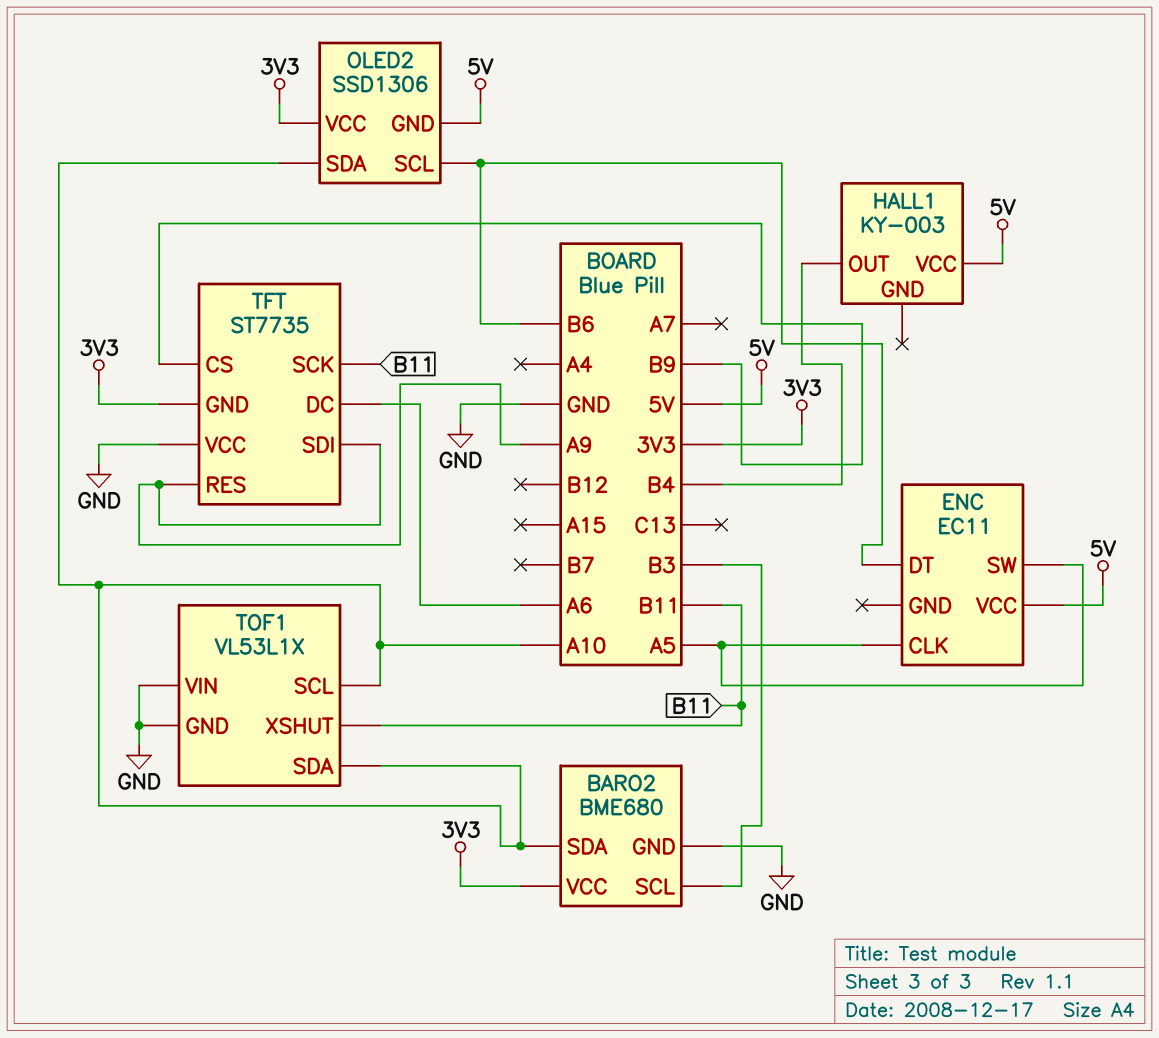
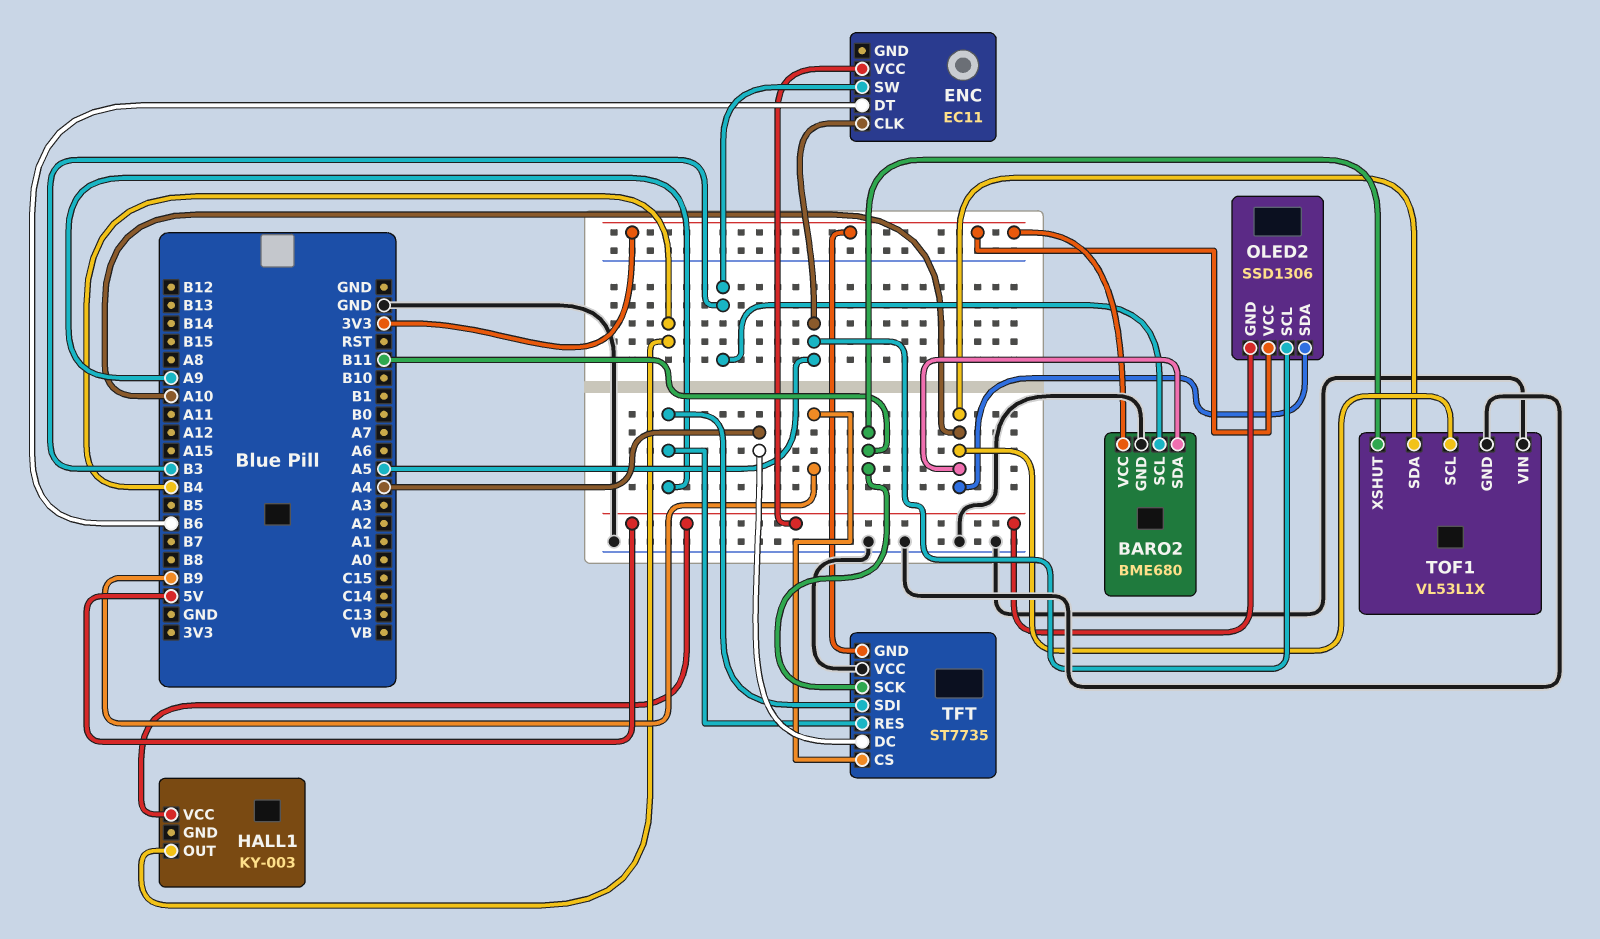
ENC pin SW: A5 -> B3
OLED2 pin SCL: B6 -> A5
TFT pin DC: A6 -> A4

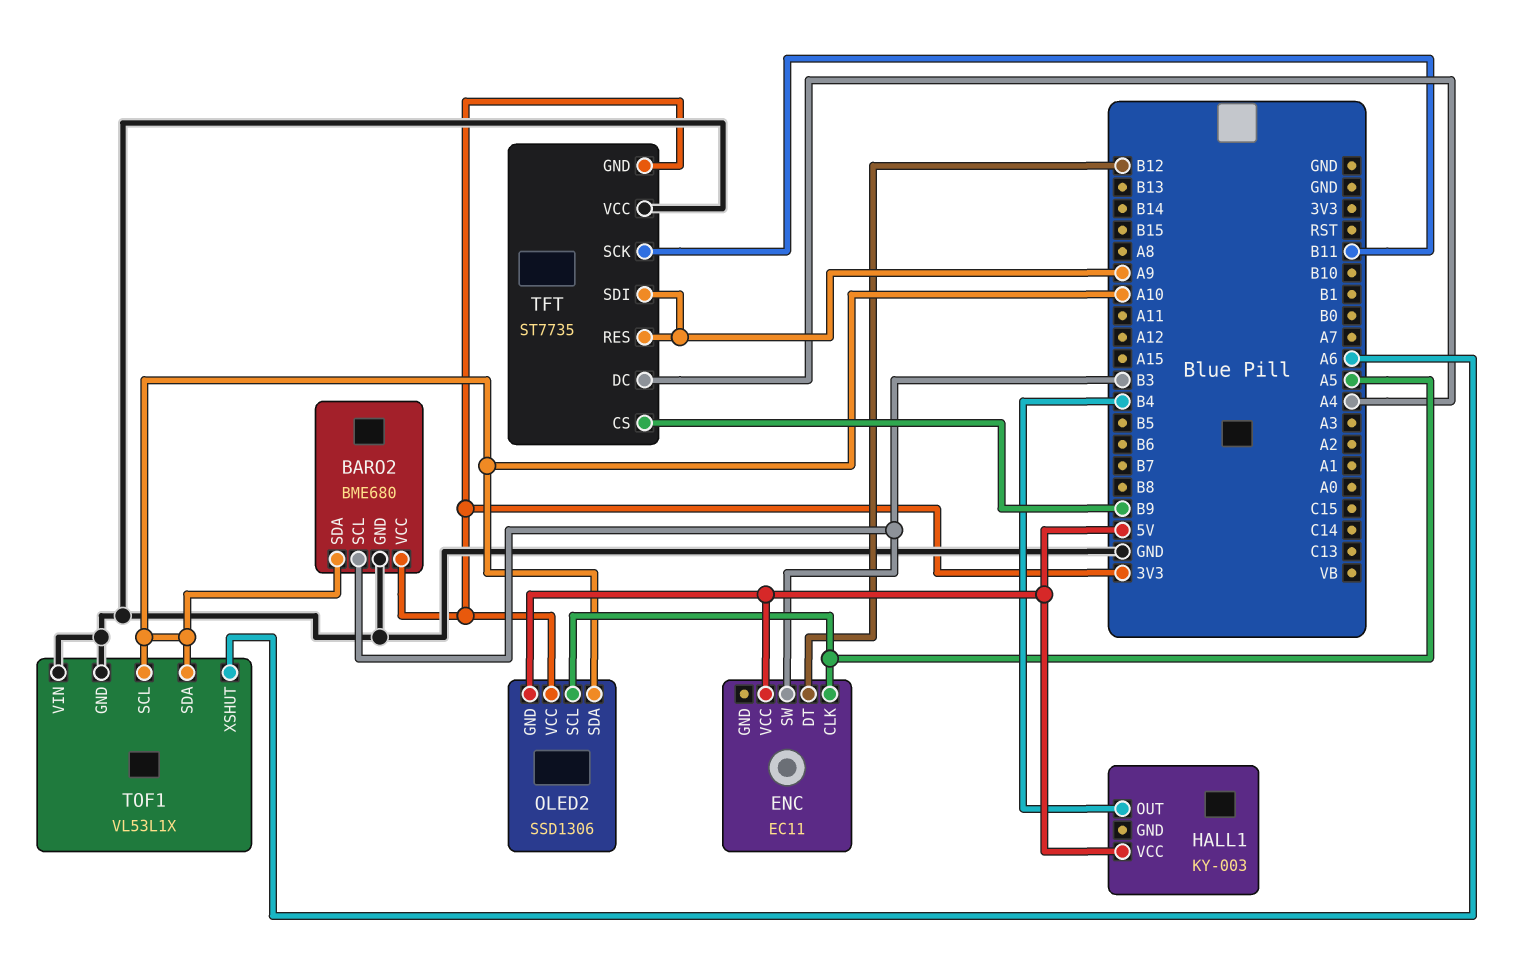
ENC pin DT: B6 -> B12
TOF1 pin XSHUT: B11 -> A6

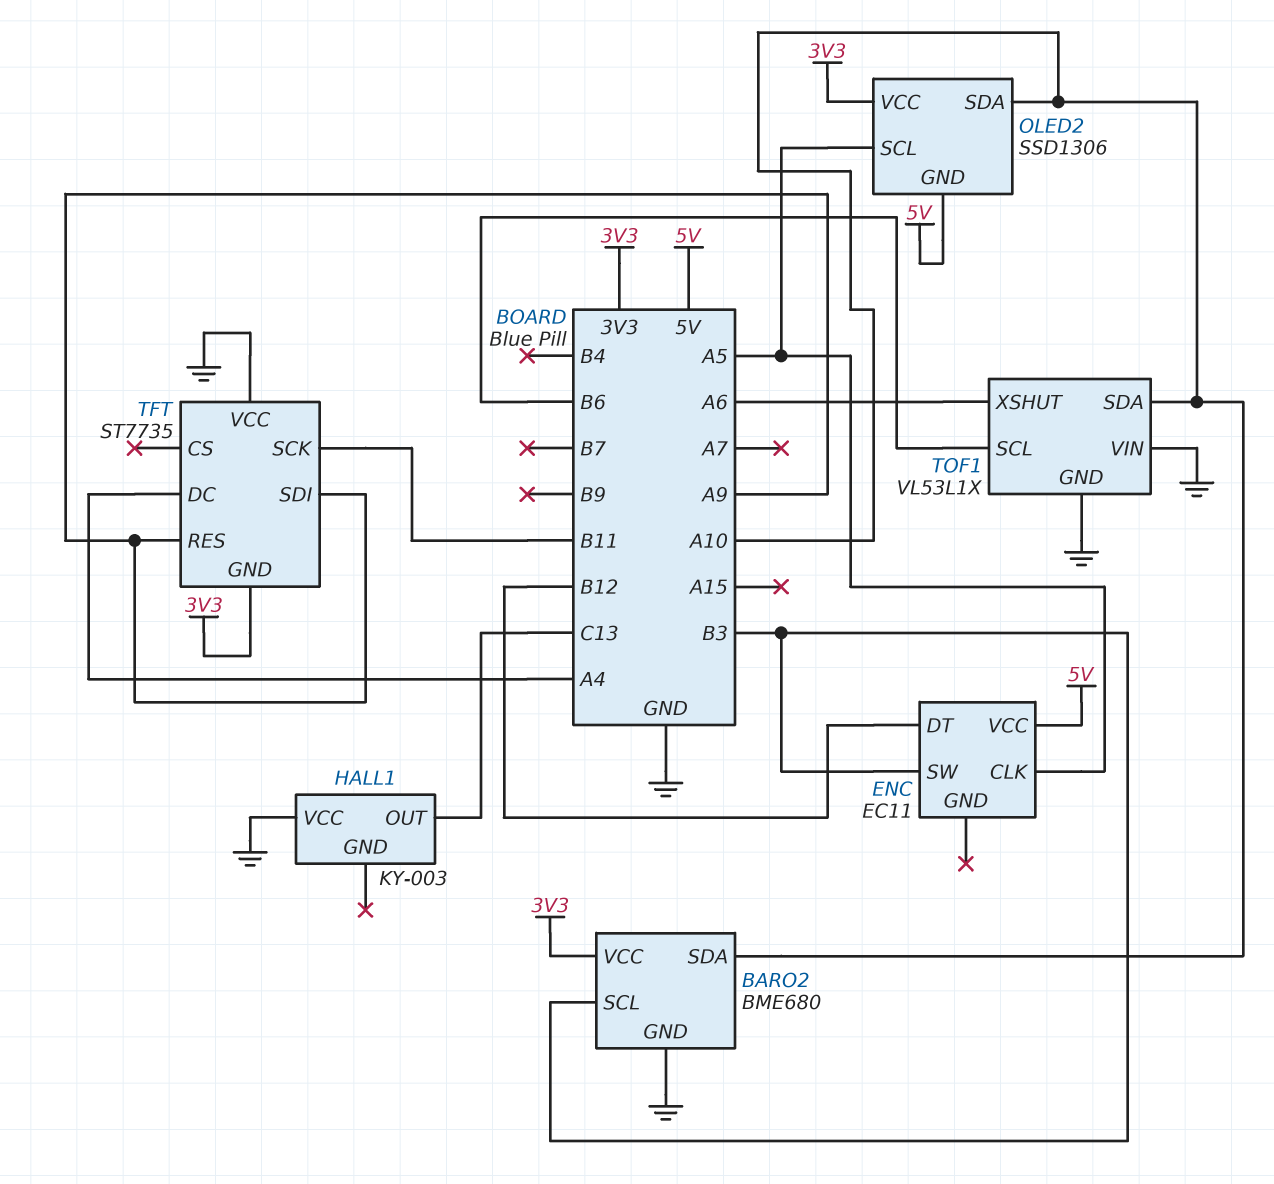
HALL1 pin OUT: B4 -> C13
HALL1 pin VCC: 5V -> GND
TFT pin CS: B9 -> none
TOF1 pin SCL: A10 -> B6

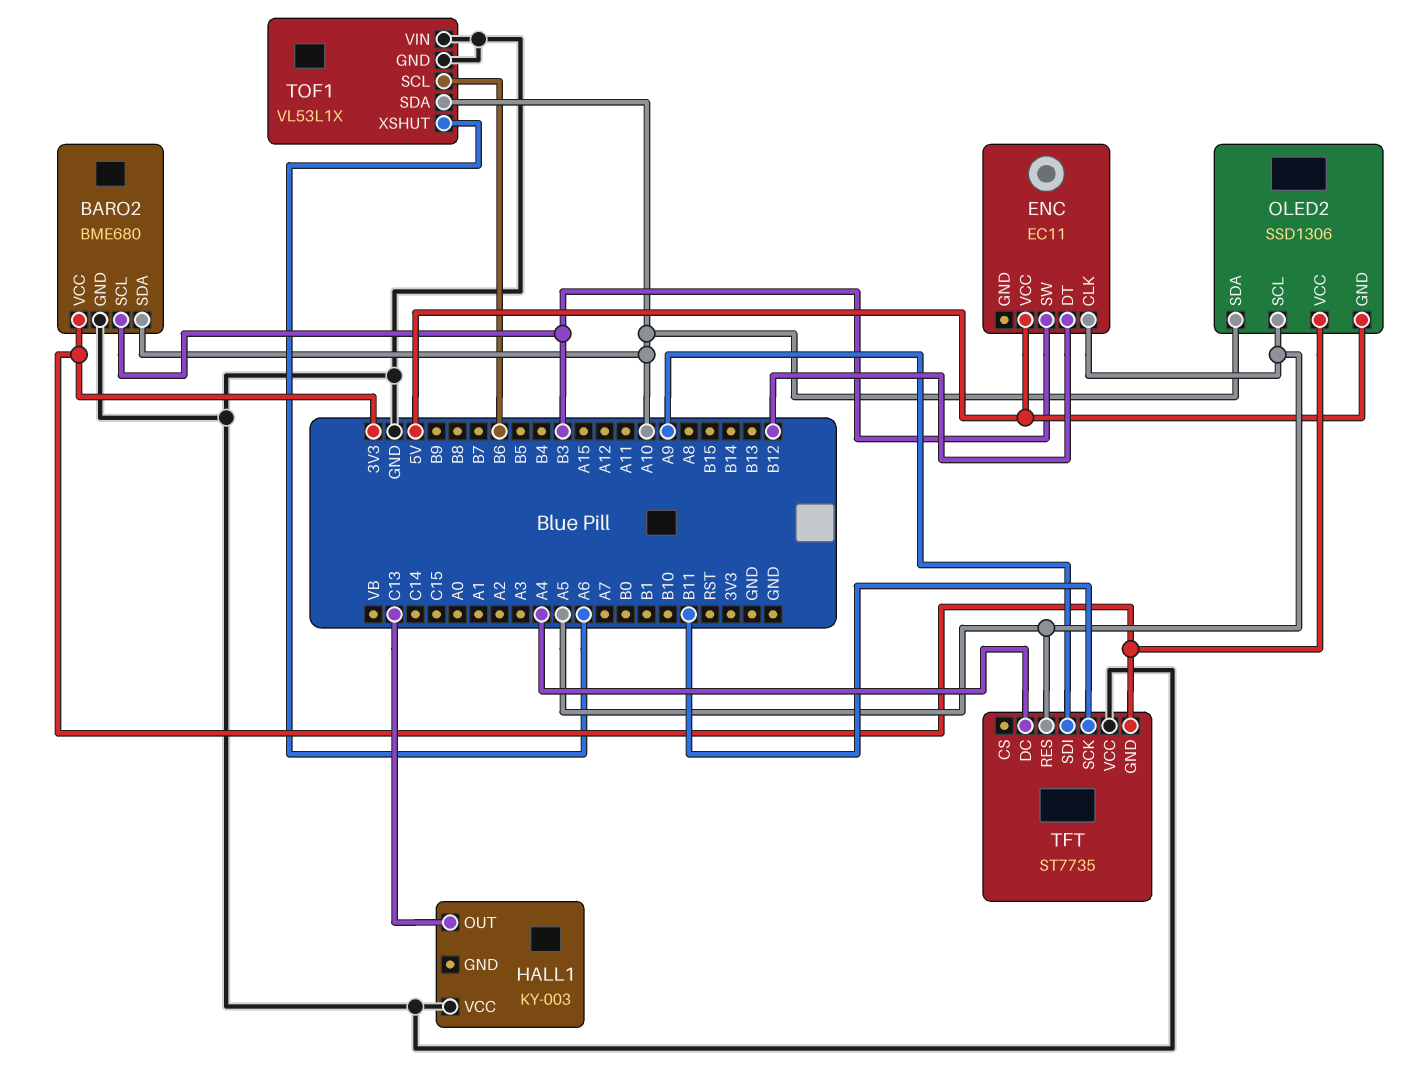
TFT pin RES: A9 -> A5

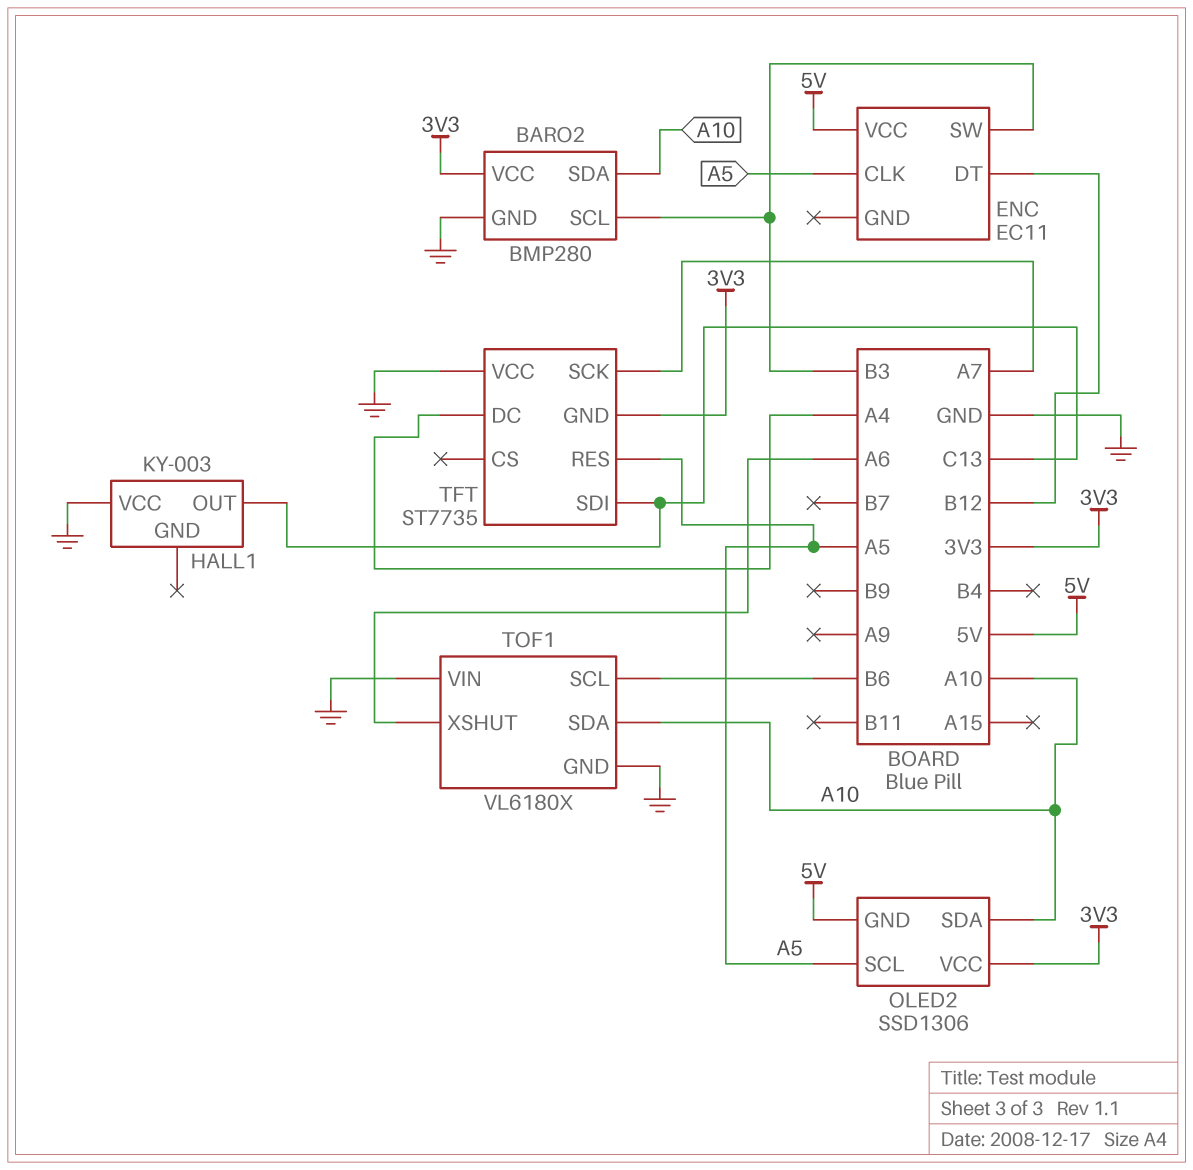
BARO2: BME680 -> BMP280
TFT pin SCK: B11 -> A7
TFT pin SDI: A9 -> C13
TOF1: VL53L1X -> VL6180X

